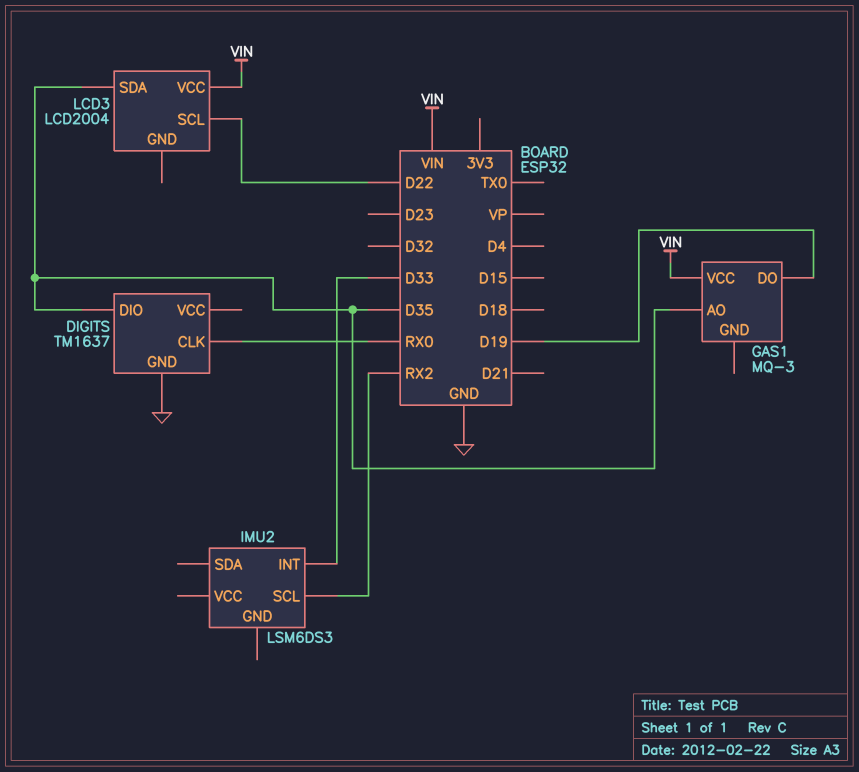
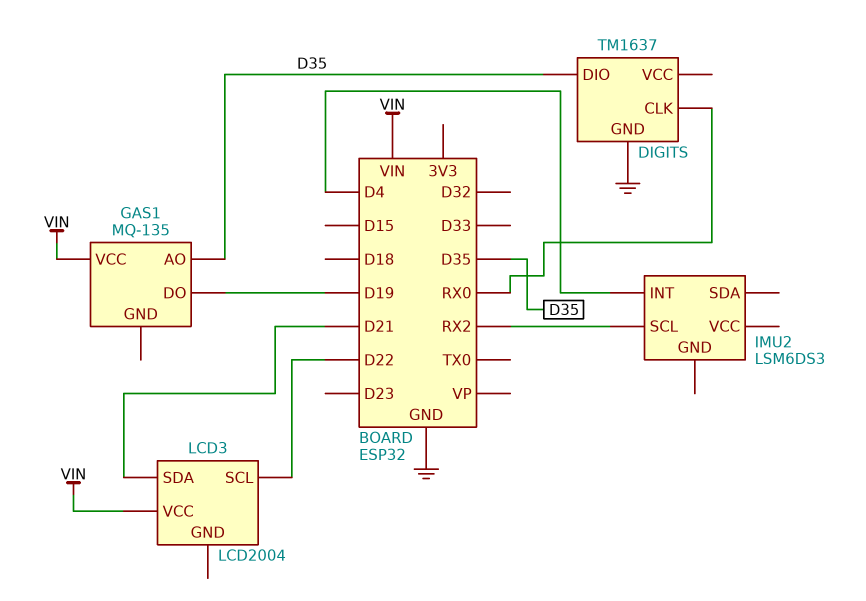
GAS1: MQ-3 -> MQ-135
IMU2 pin INT: D33 -> D4
LCD3 pin SDA: D35 -> D21

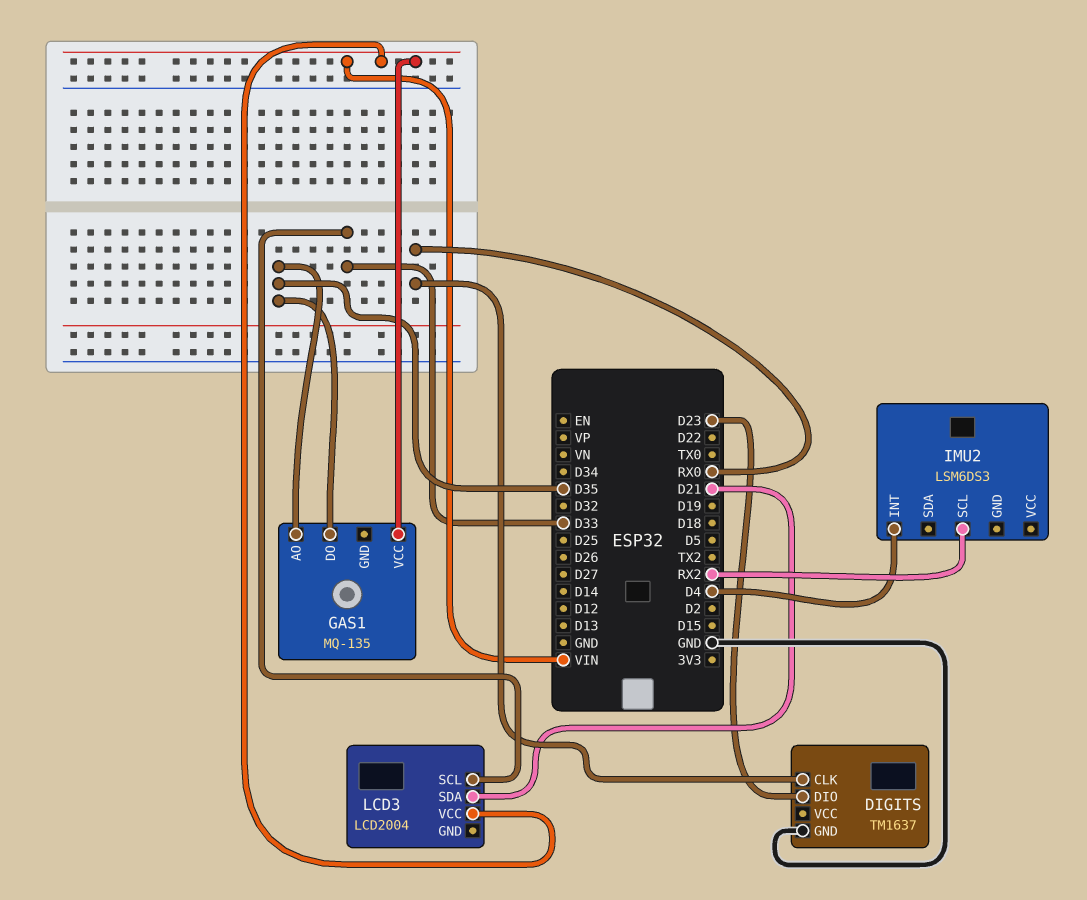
DIGITS pin DIO: D35 -> D23
GAS1 pin DO: D19 -> D35
LCD3 pin SCL: D22 -> D33

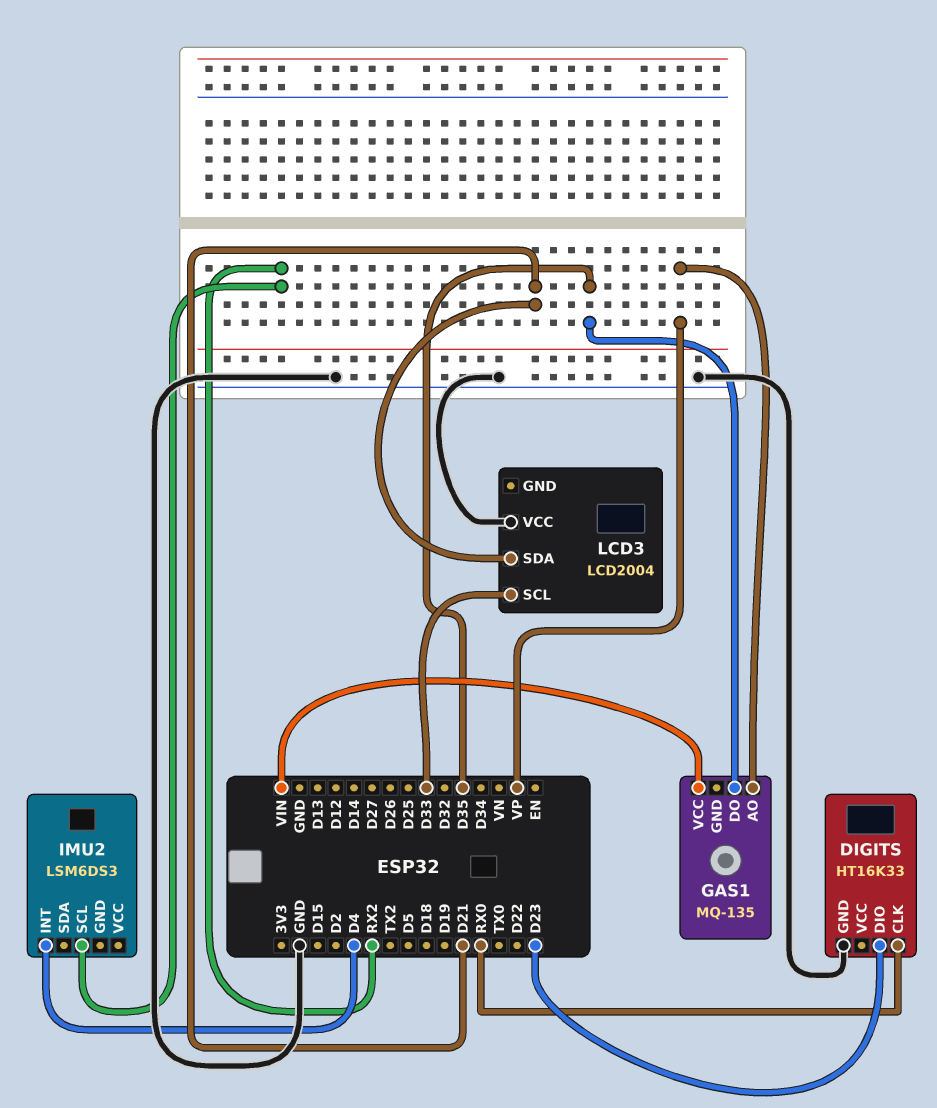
DIGITS: TM1637 -> HT16K33
GAS1 pin AO: D35 -> VP
LCD3 pin VCC: VIN -> GND

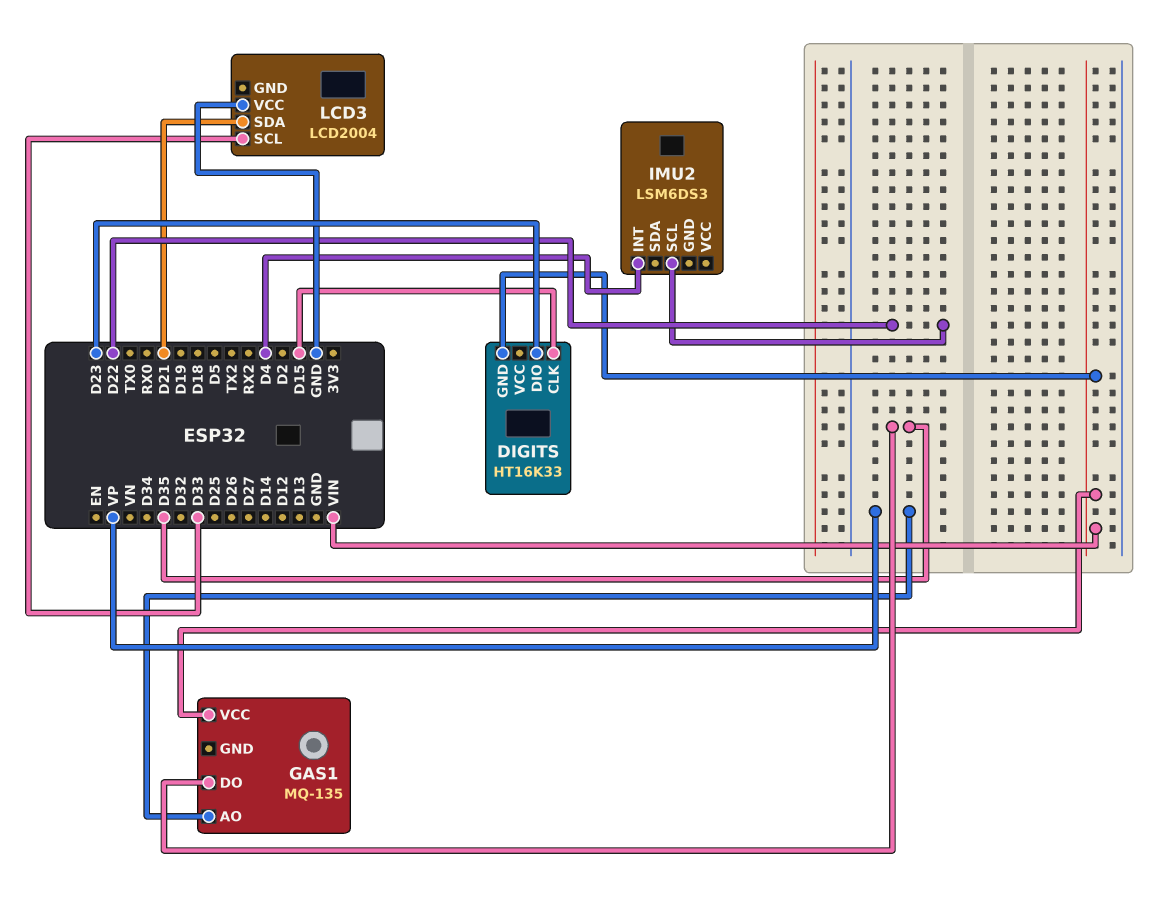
DIGITS pin CLK: RX0 -> D15
DIGITS pin GND: GND -> VIN
IMU2 pin SCL: RX2 -> D22

